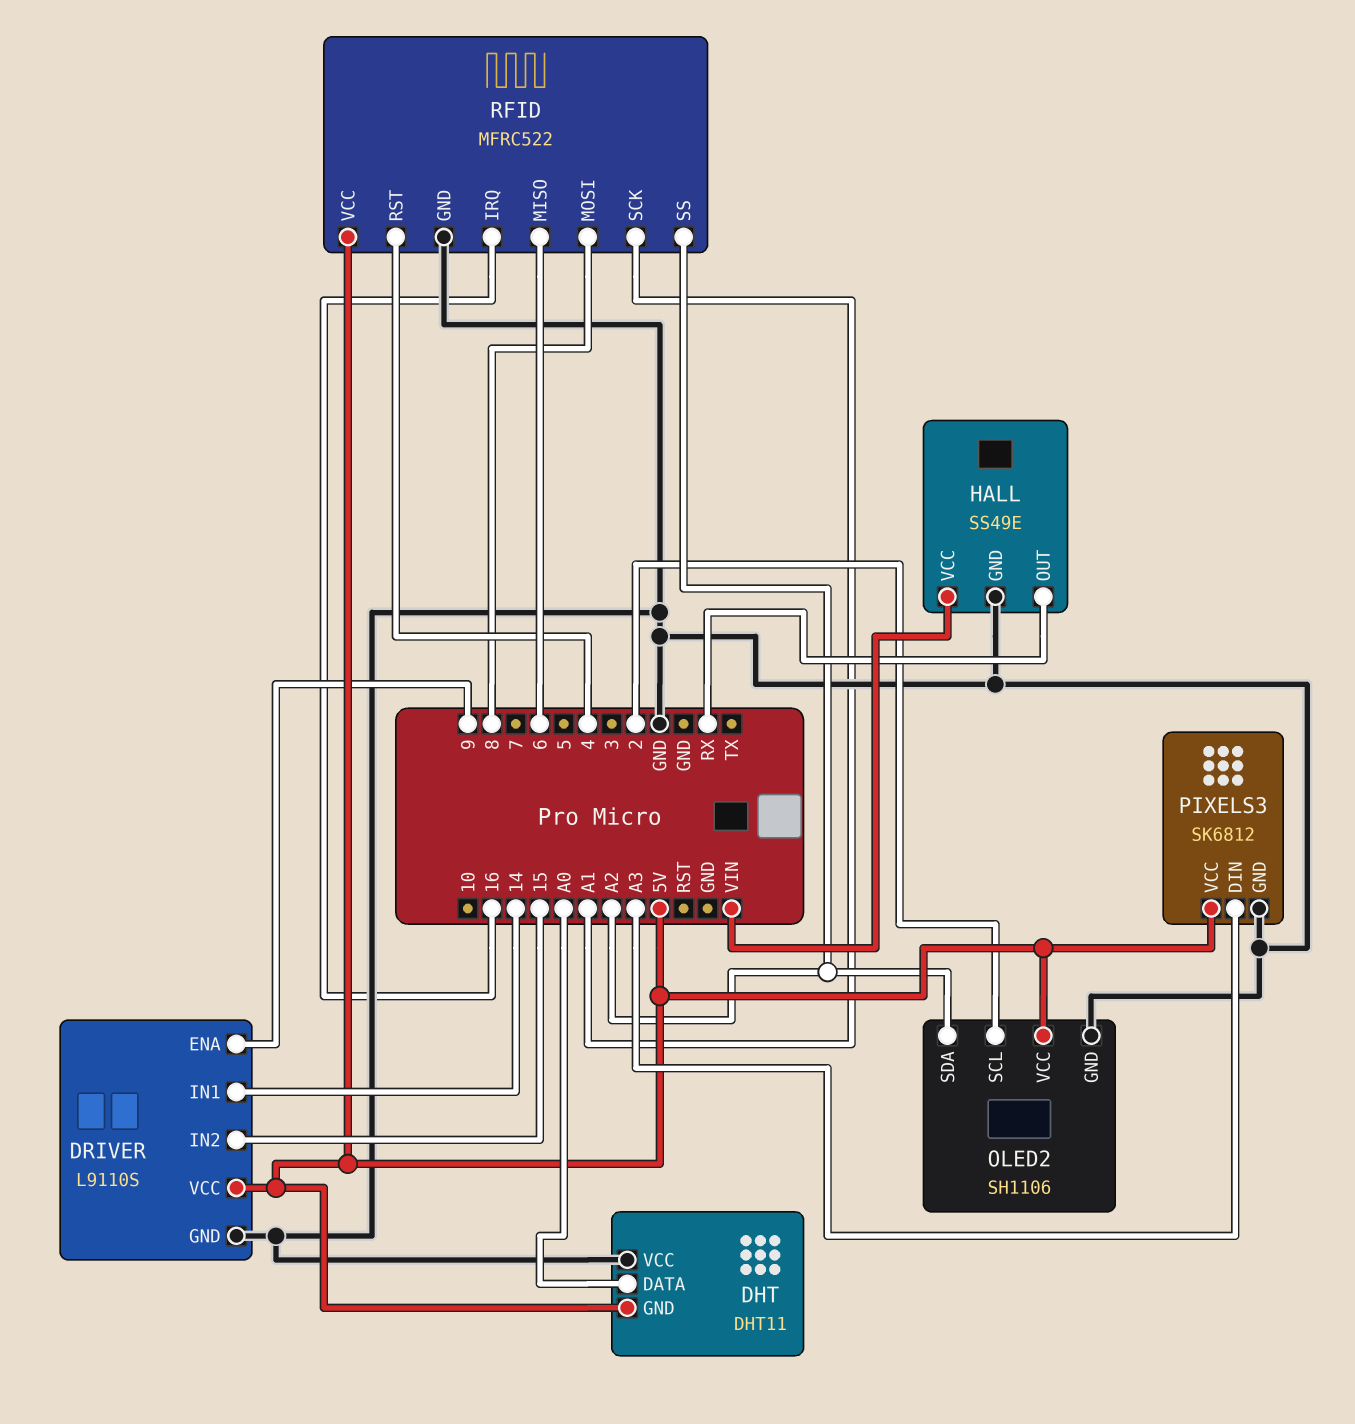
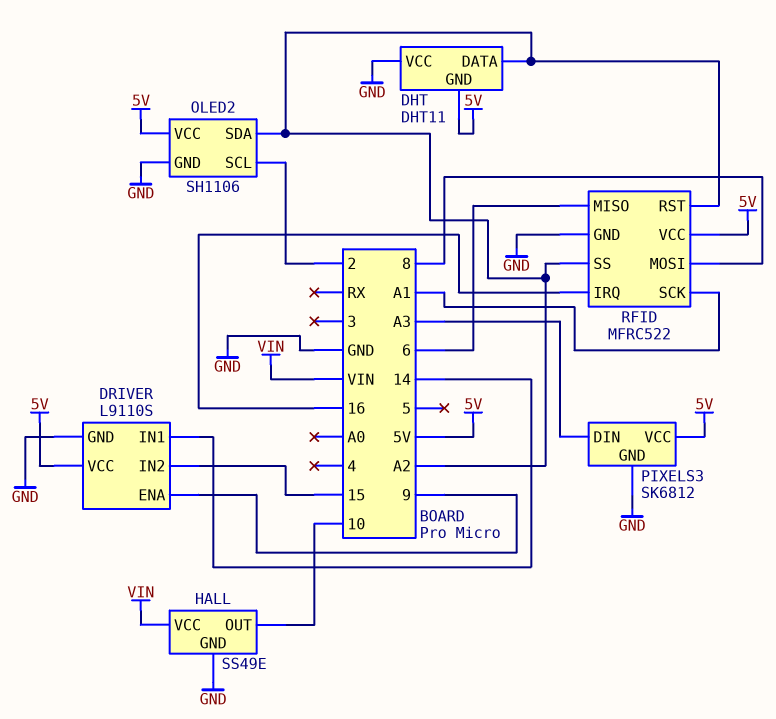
DHT pin DATA: A0 -> A2
HALL pin OUT: RX -> 10
RFID pin RST: 4 -> A2

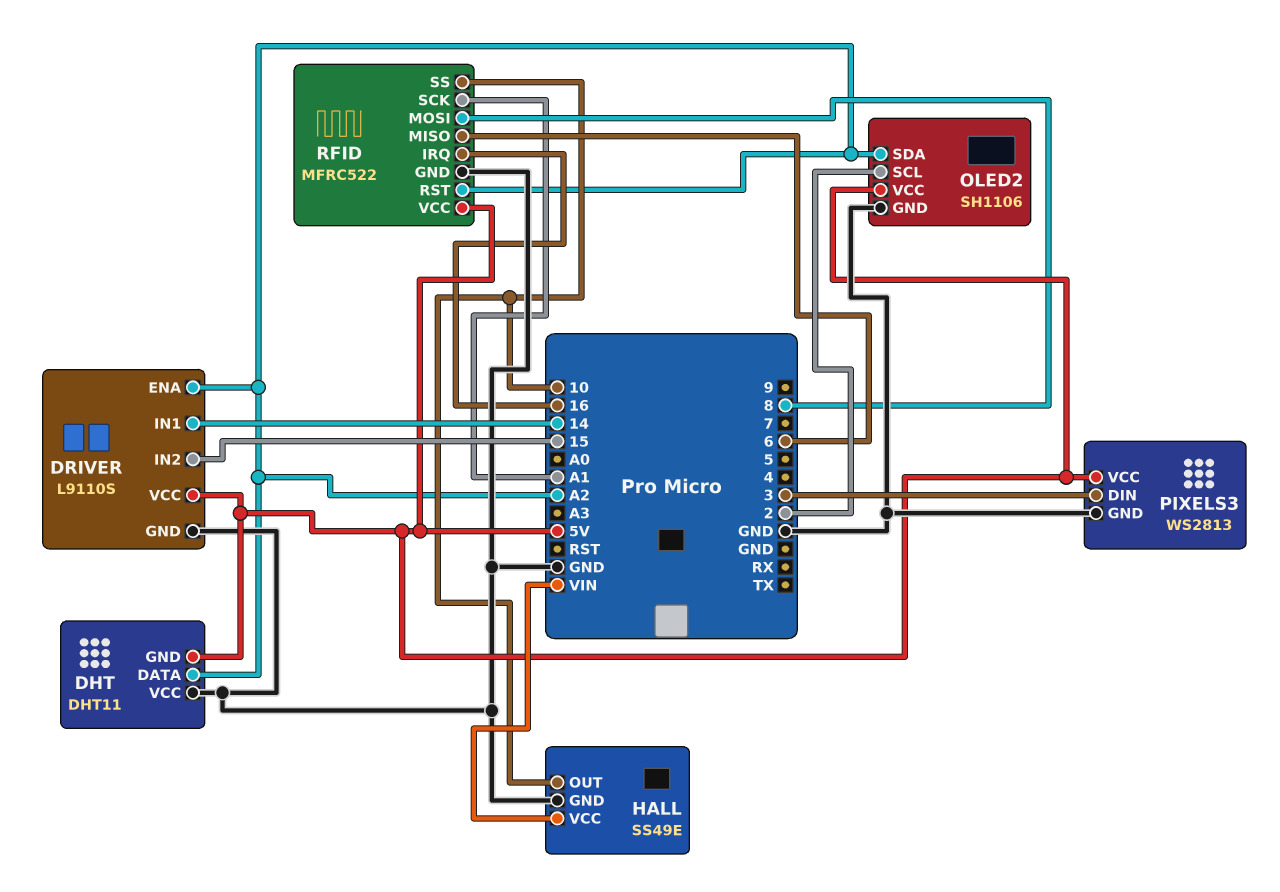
DRIVER pin ENA: 9 -> A2
PIXELS3: SK6812 -> WS2813
PIXELS3 pin DIN: A3 -> 3
RFID pin SS: A2 -> 10

